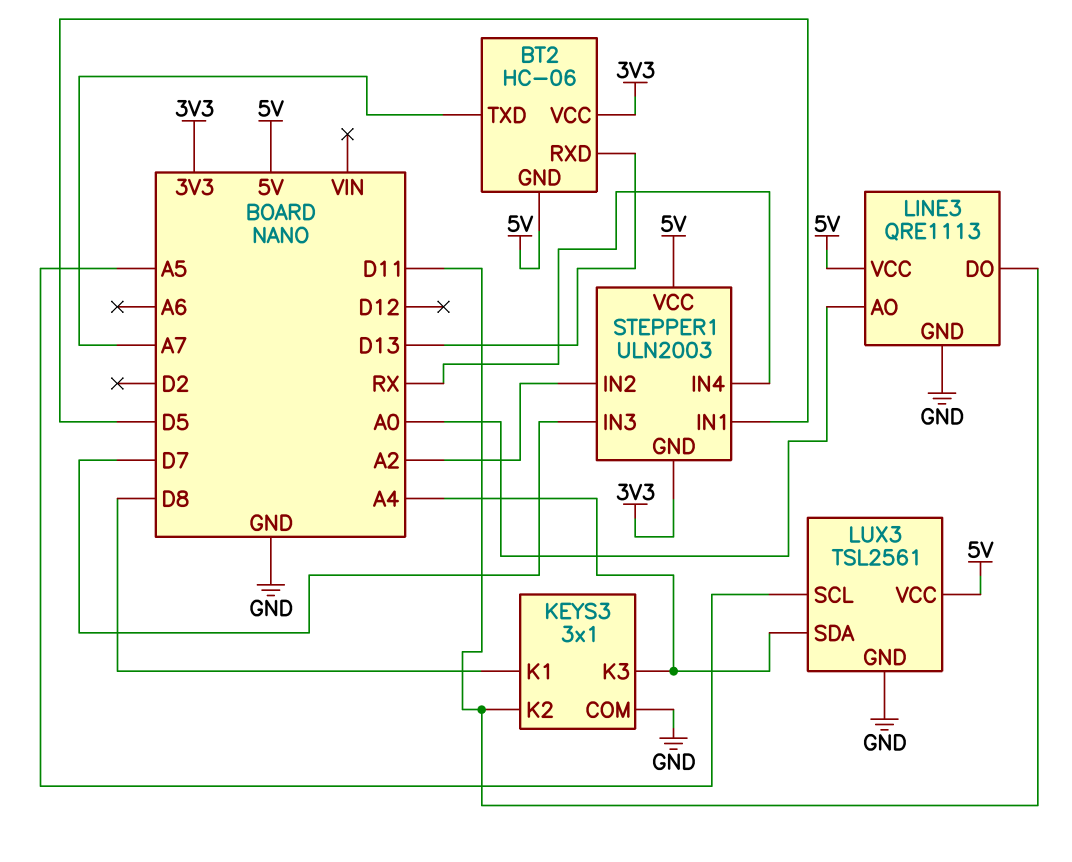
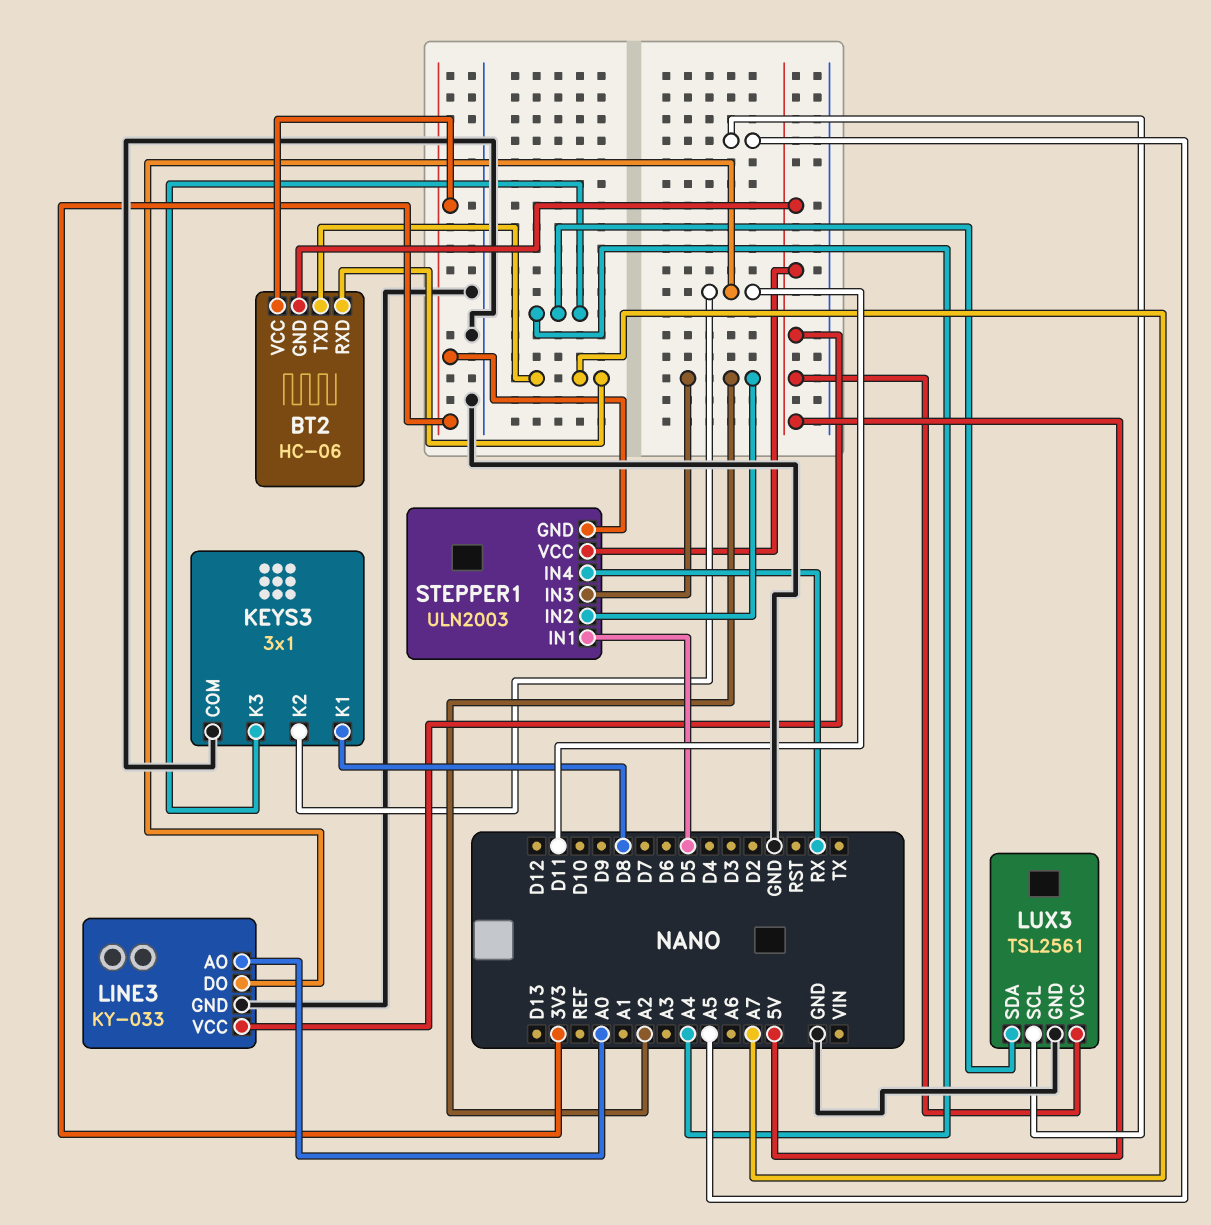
BT2 pin RXD: D13 -> A7
LINE3: QRE1113 -> KY-033
STEPPER1 pin IN3: D7 -> A2

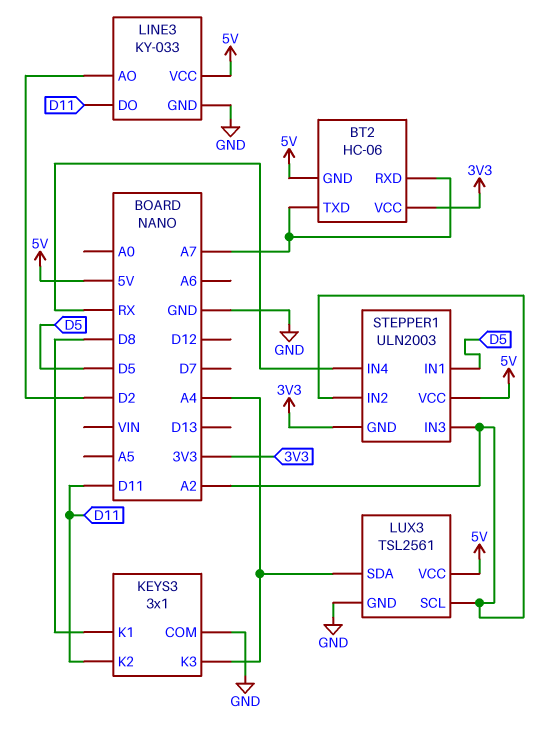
LINE3 pin AO: A0 -> D2
LUX3 pin SCL: A5 -> A2

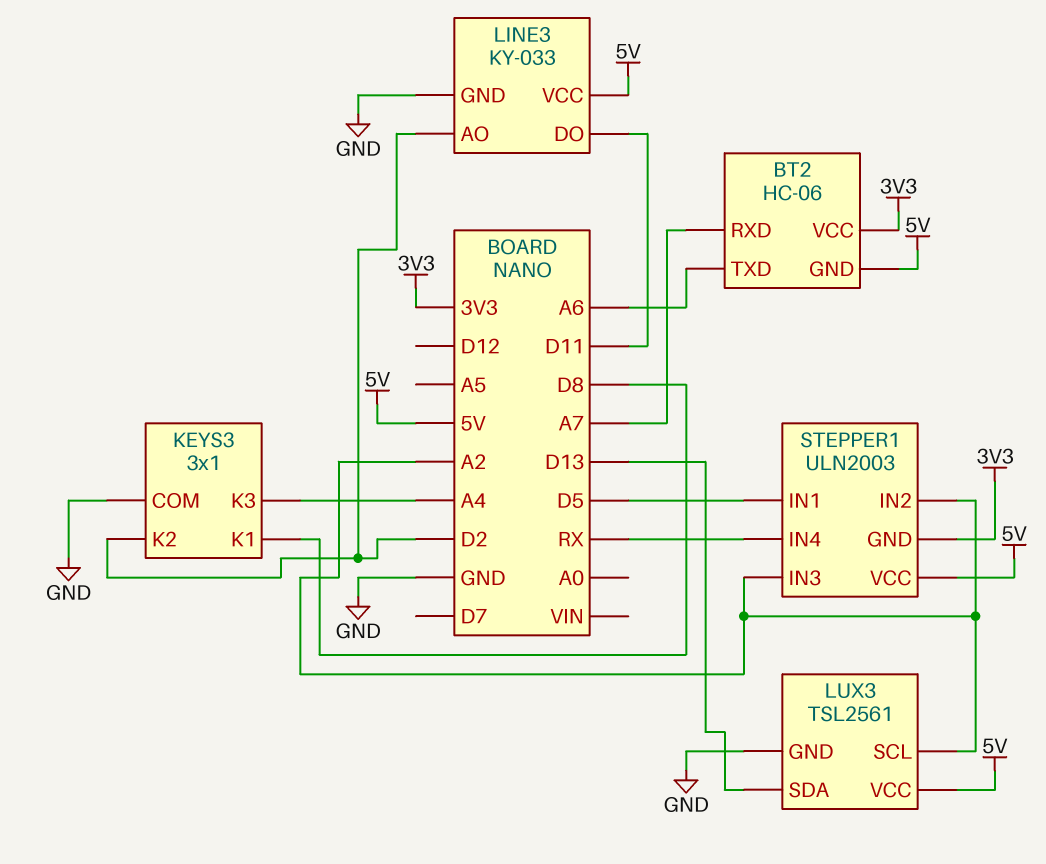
BT2 pin TXD: A7 -> A6
KEYS3 pin K2: D11 -> D2
LUX3 pin SDA: A4 -> D13

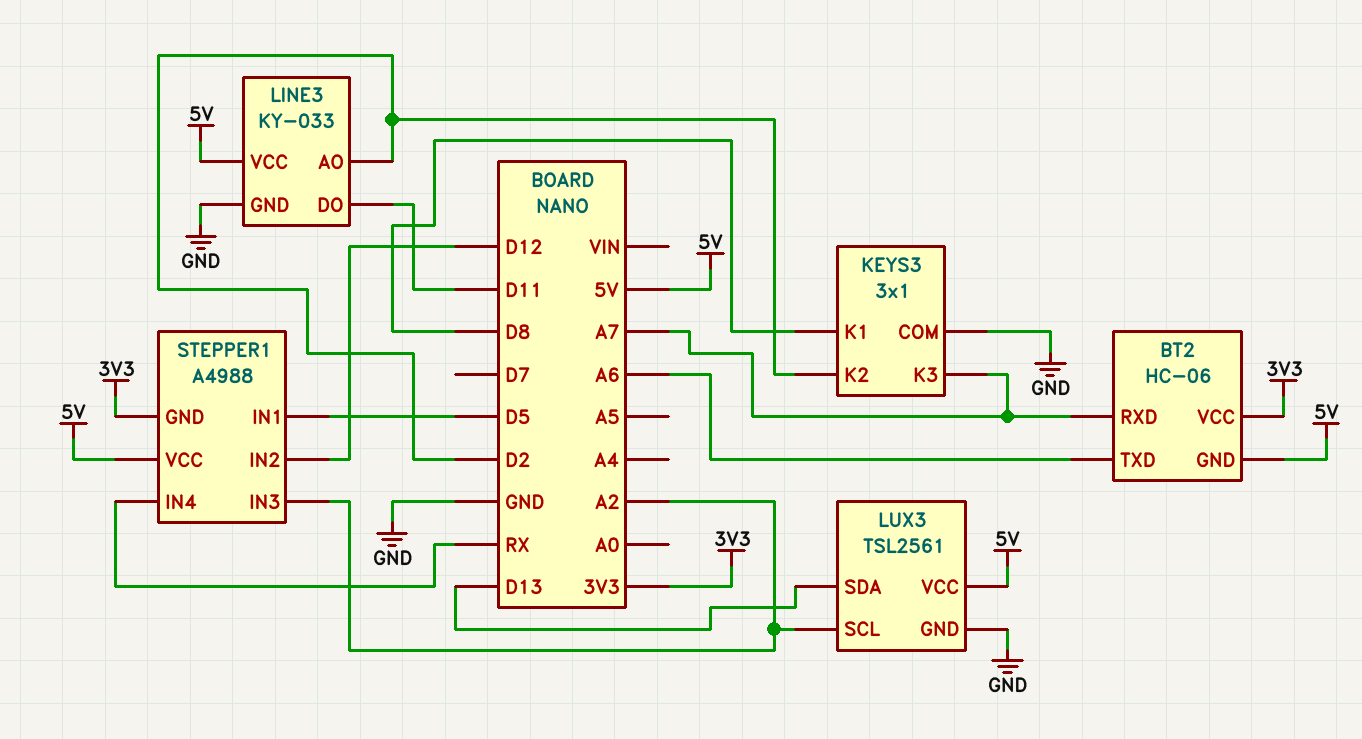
KEYS3 pin K3: A4 -> A7
STEPPER1: ULN2003 -> A4988
STEPPER1 pin IN2: A2 -> D12

